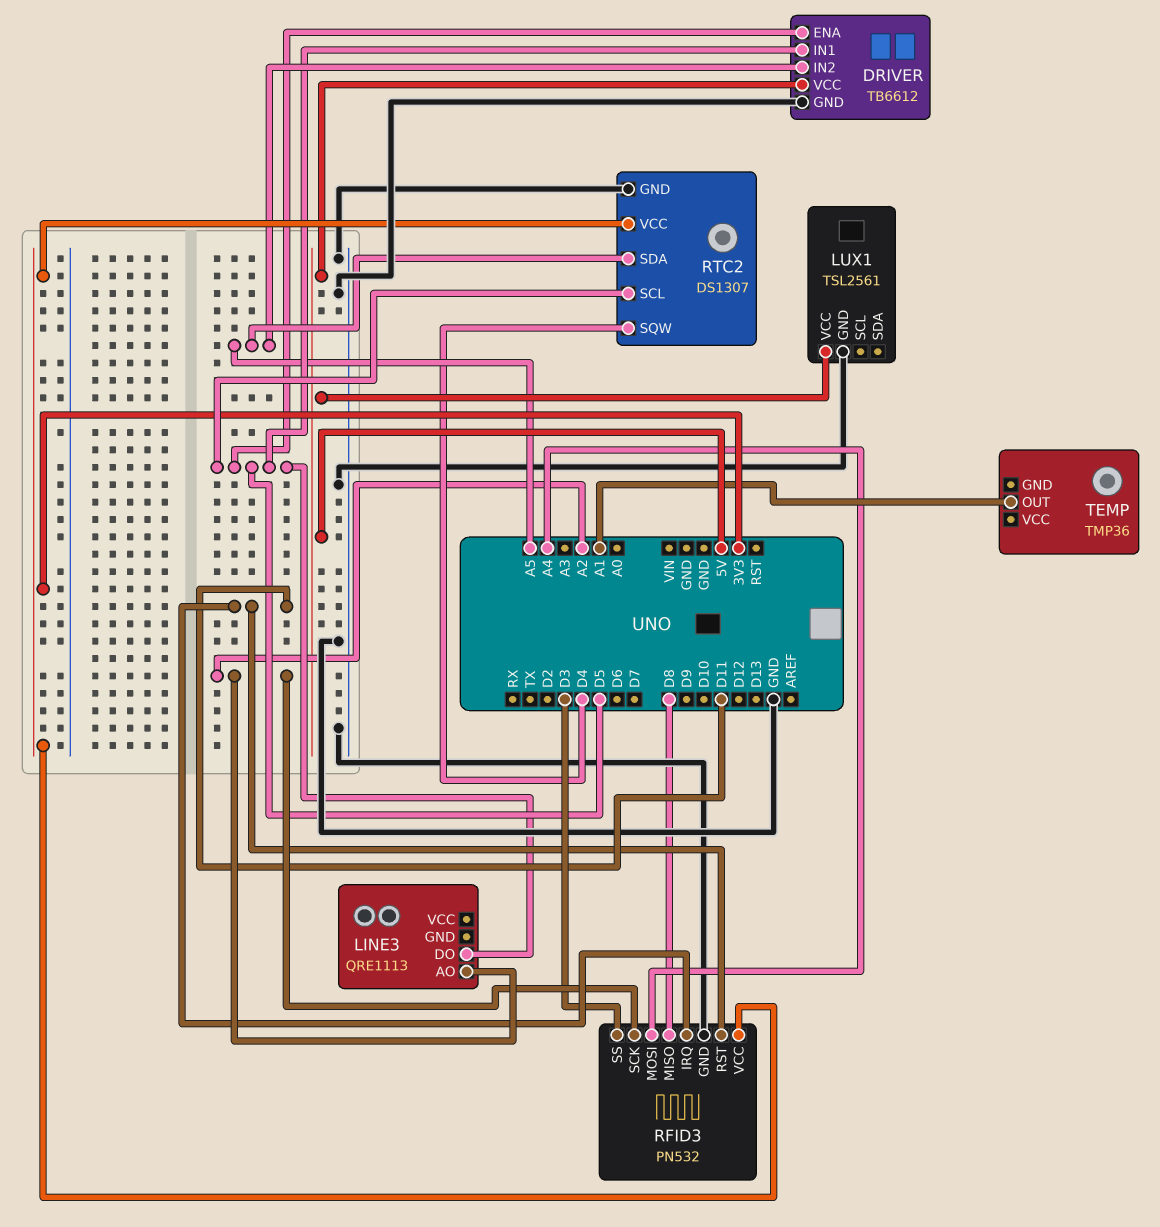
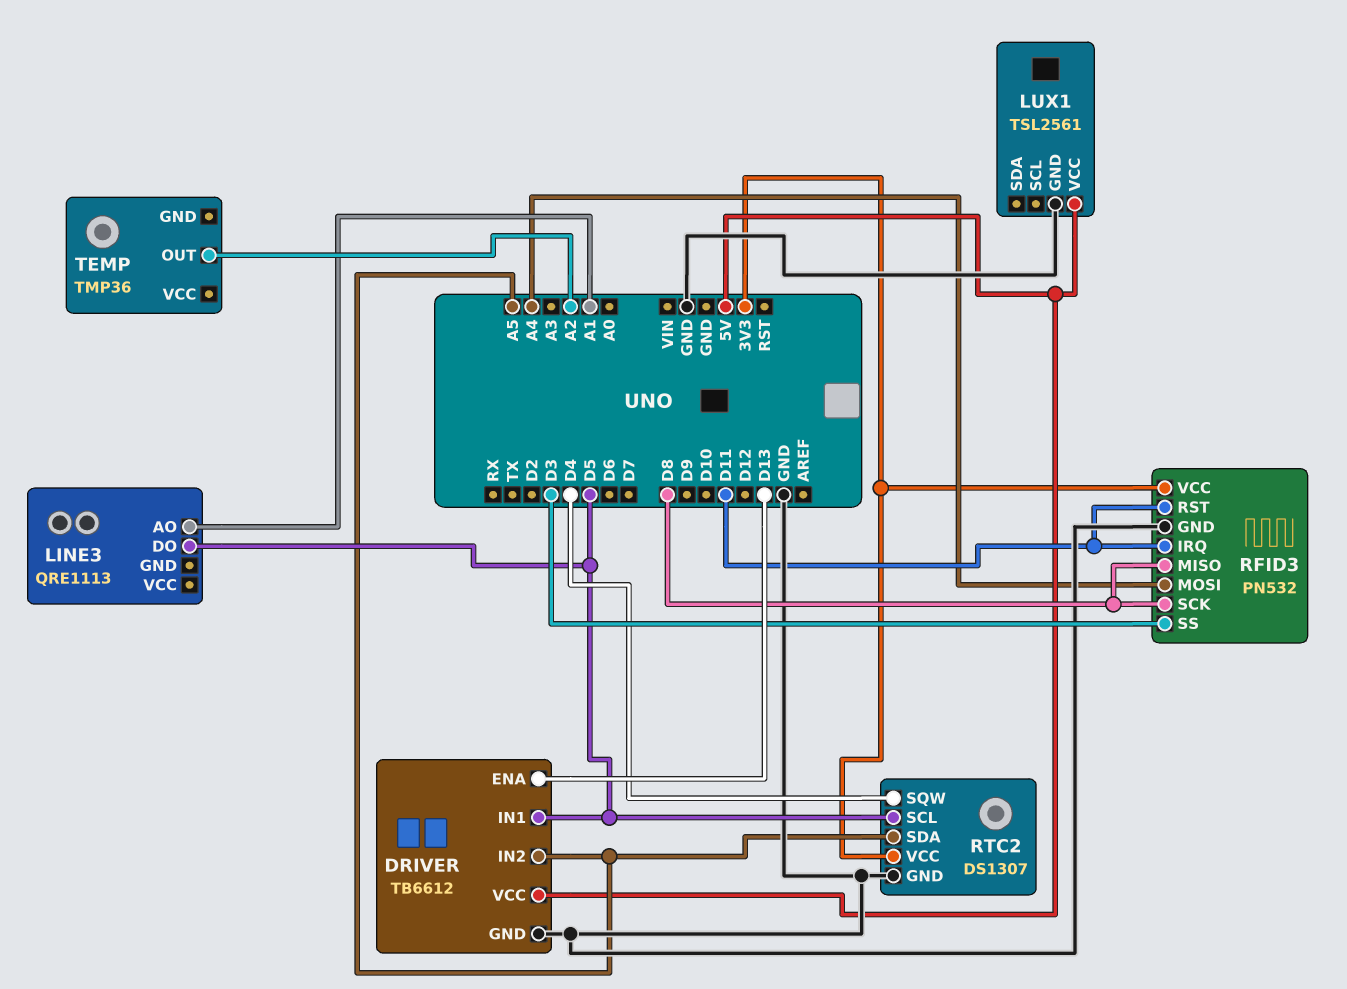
DRIVER pin ENA: D5 -> D13
LINE3 pin AO: A2 -> A1
RFID3 pin SCK: A2 -> D8
TEMP pin OUT: A1 -> A2

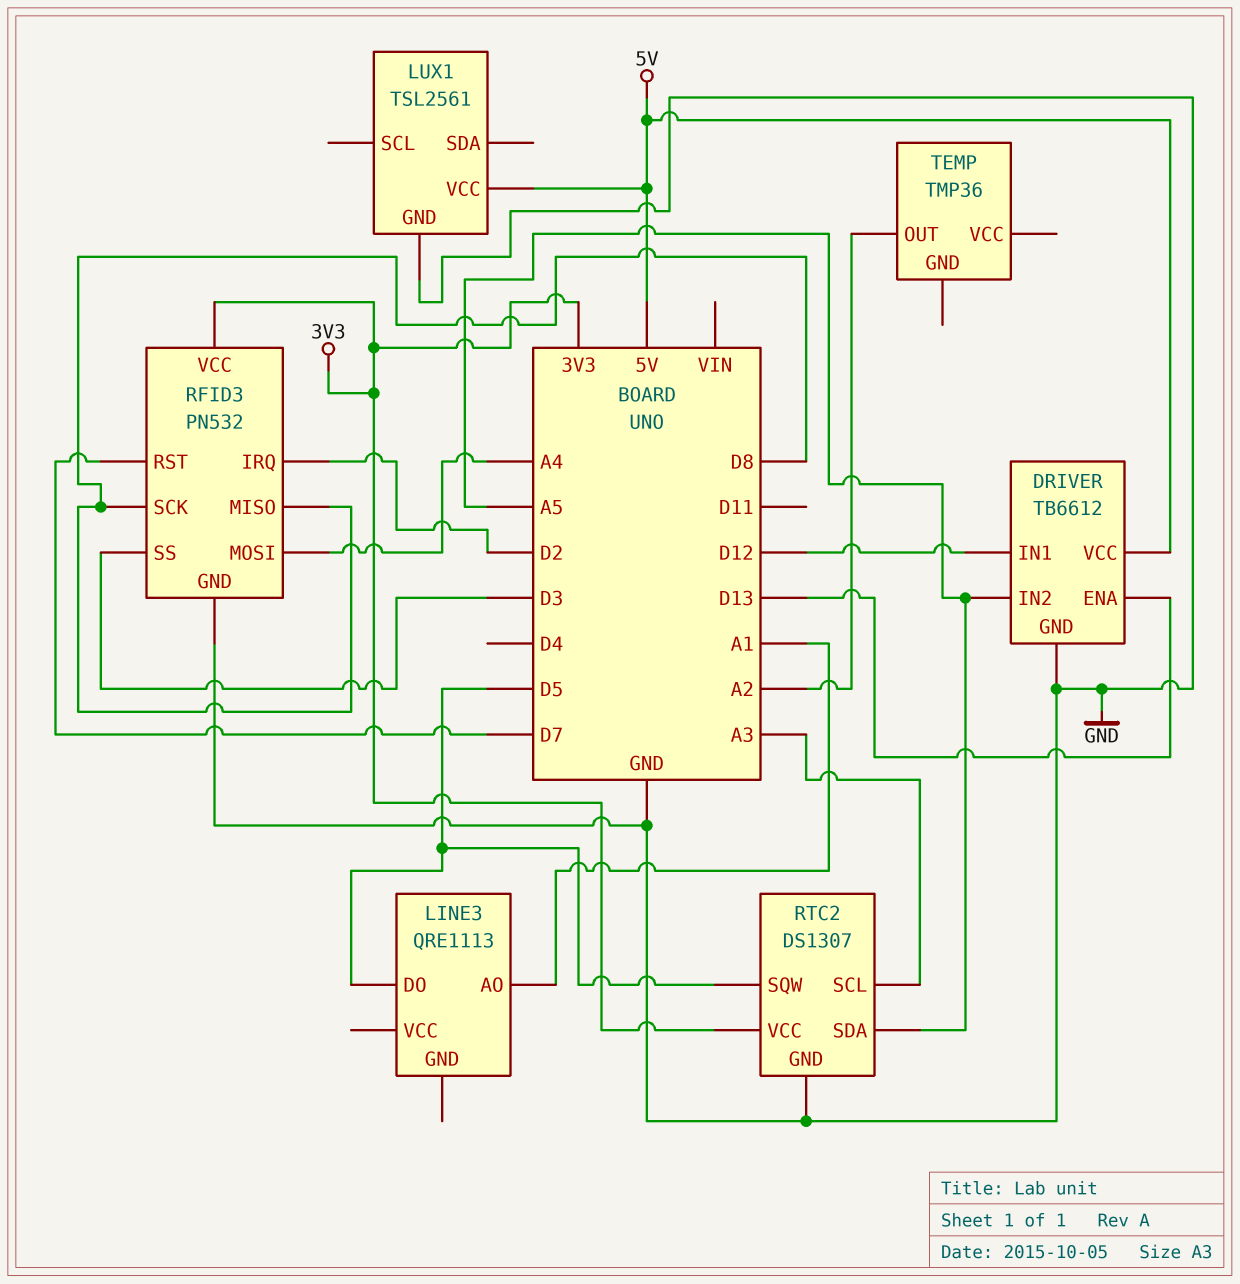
DRIVER pin IN1: D5 -> D12
RFID3 pin IRQ: D11 -> D2
RFID3 pin RST: D11 -> D7
RTC2 pin SCL: D5 -> A3
RTC2 pin SQW: D4 -> D5

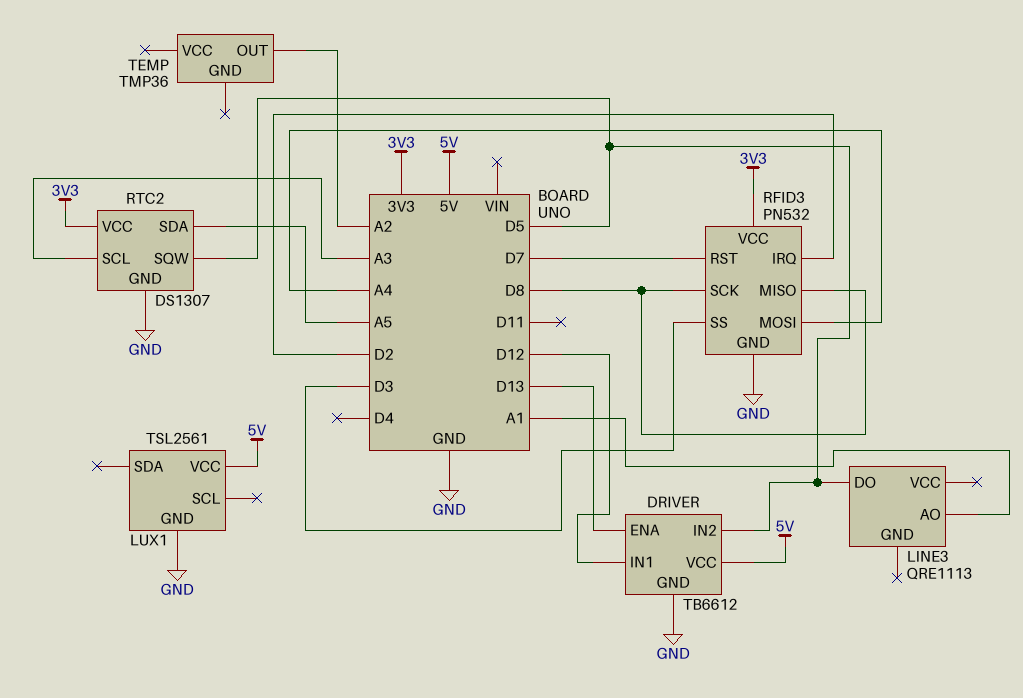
DRIVER pin IN2: A5 -> D5

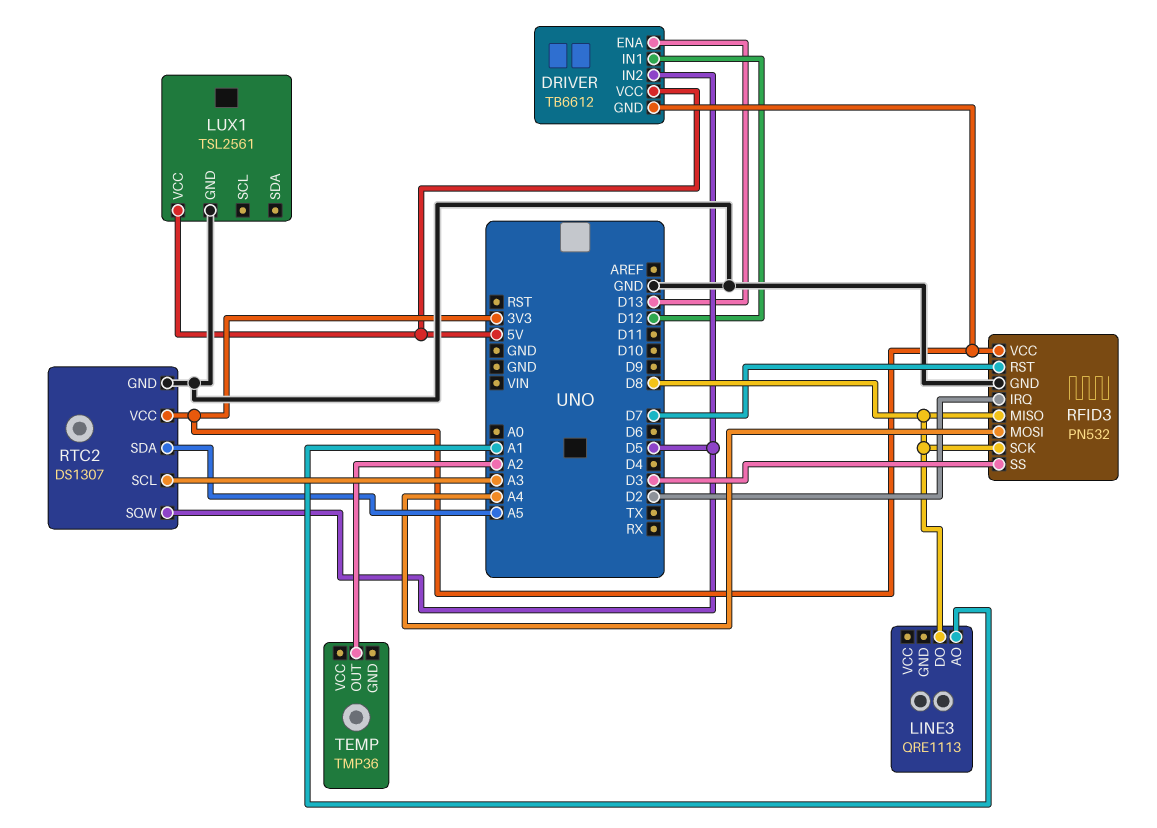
DRIVER pin GND: GND -> 3V3
LINE3 pin DO: D5 -> D8

